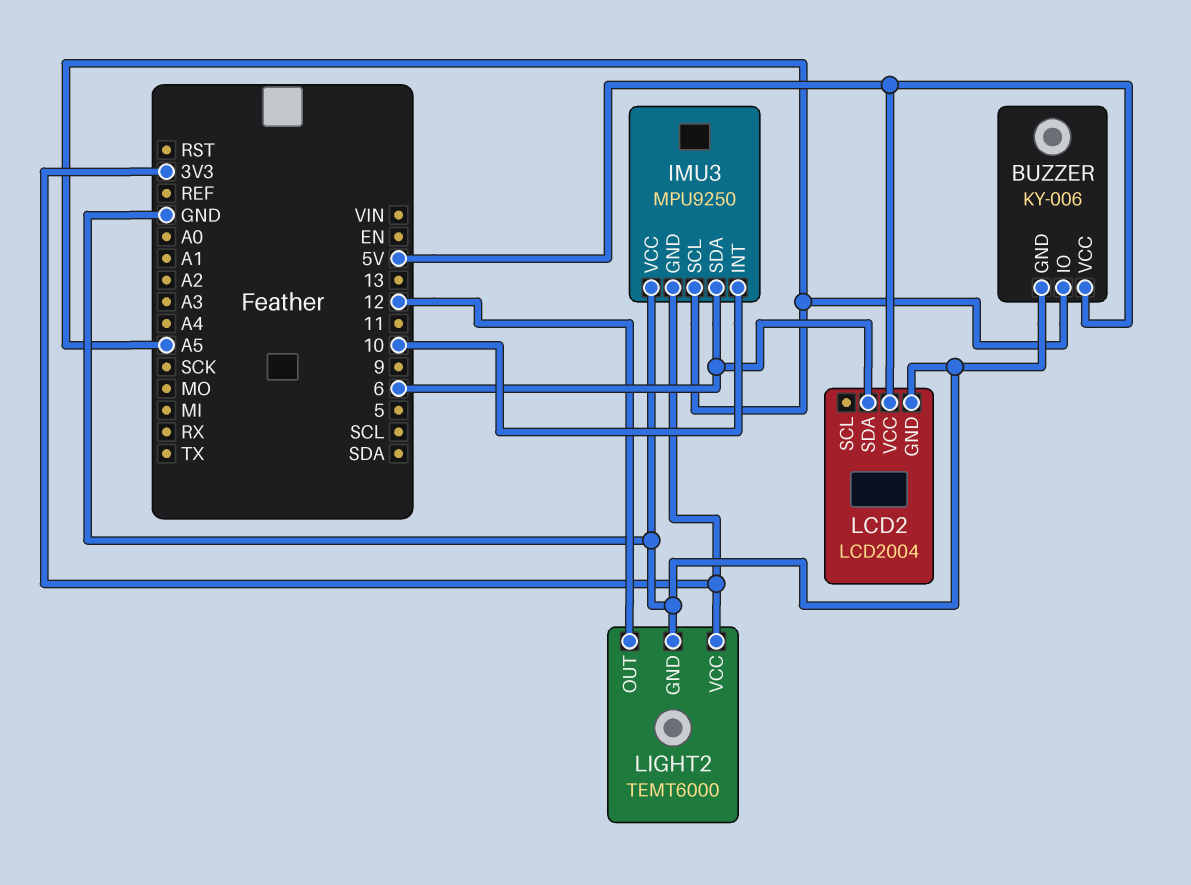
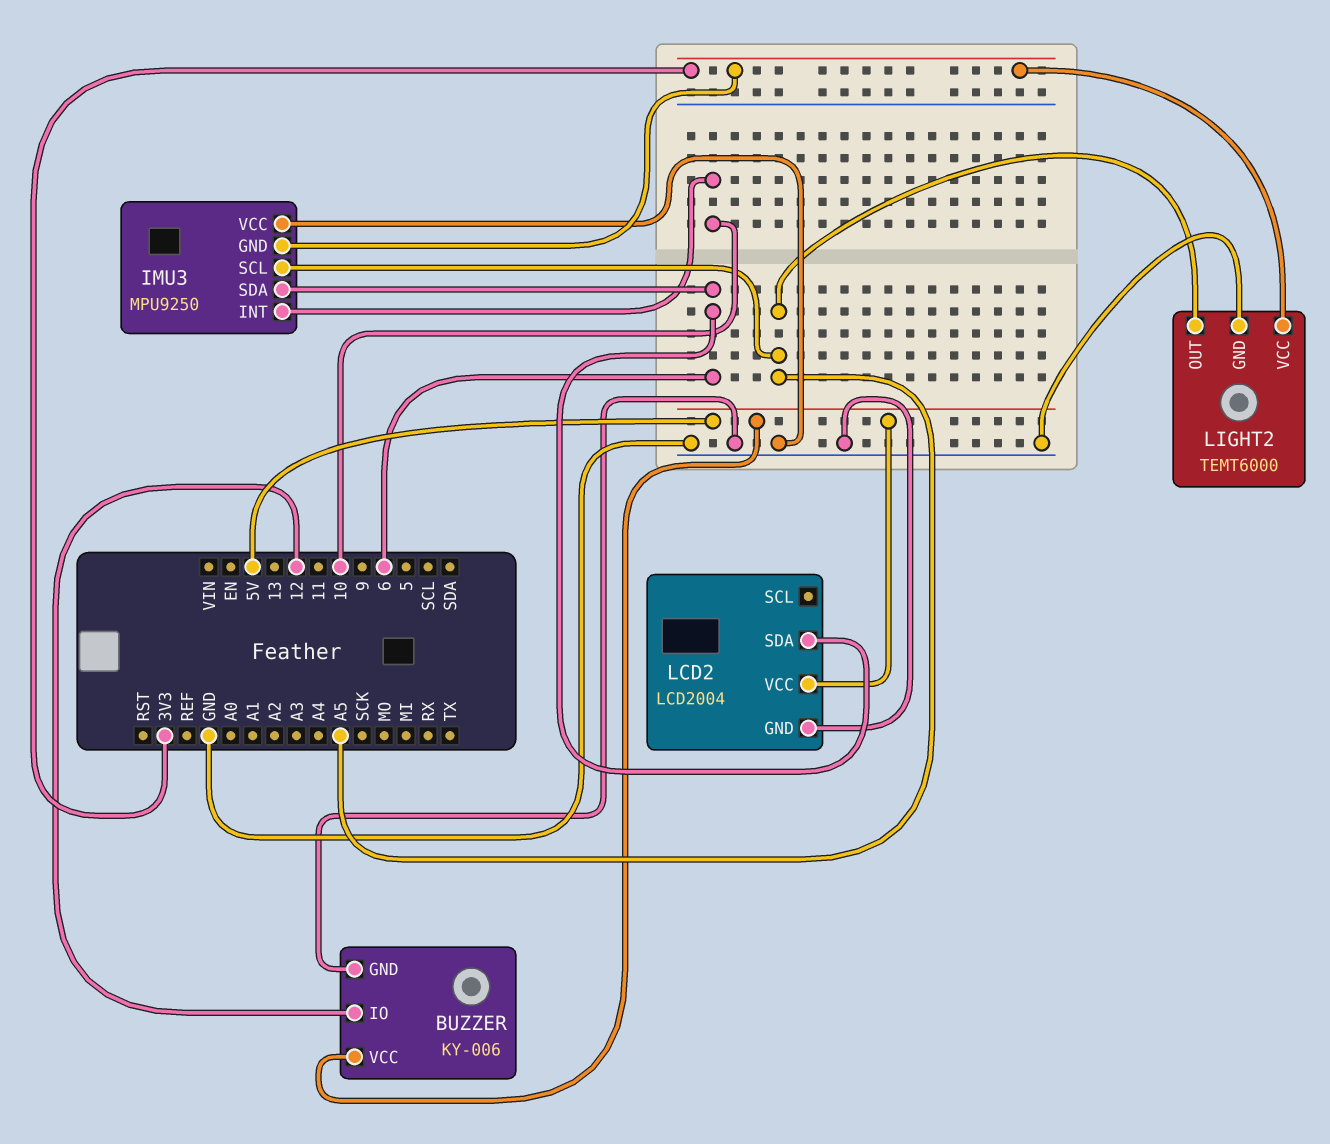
BUZZER pin IO: A5 -> 12
LIGHT2 pin OUT: 12 -> A5

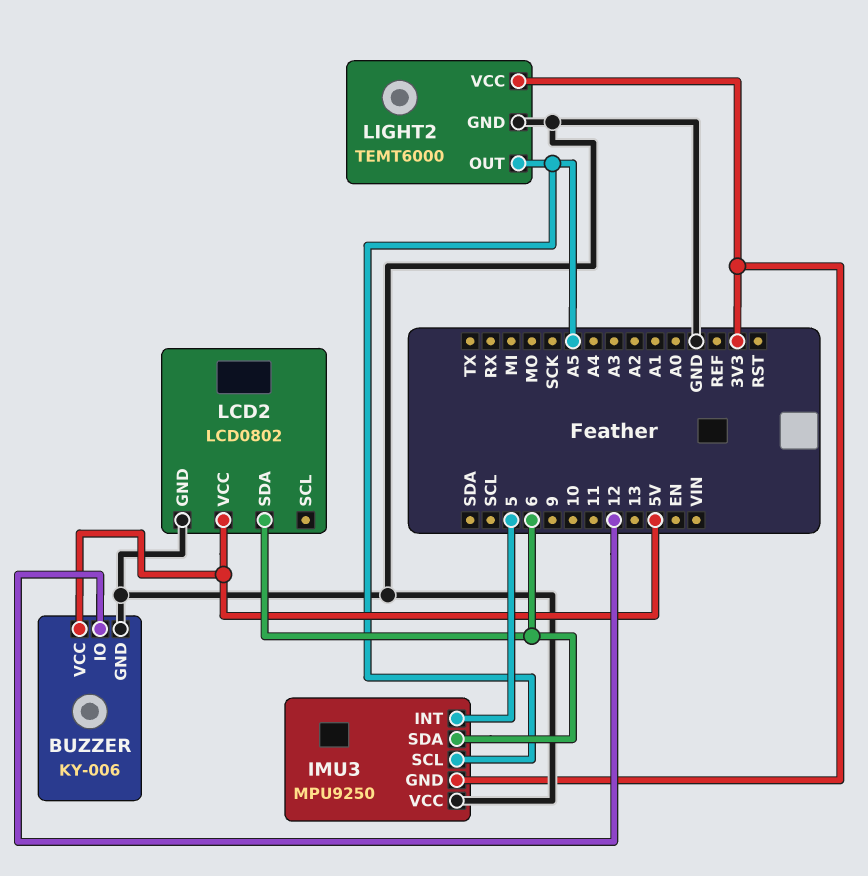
IMU3 pin INT: 10 -> 5
LCD2: LCD2004 -> LCD0802

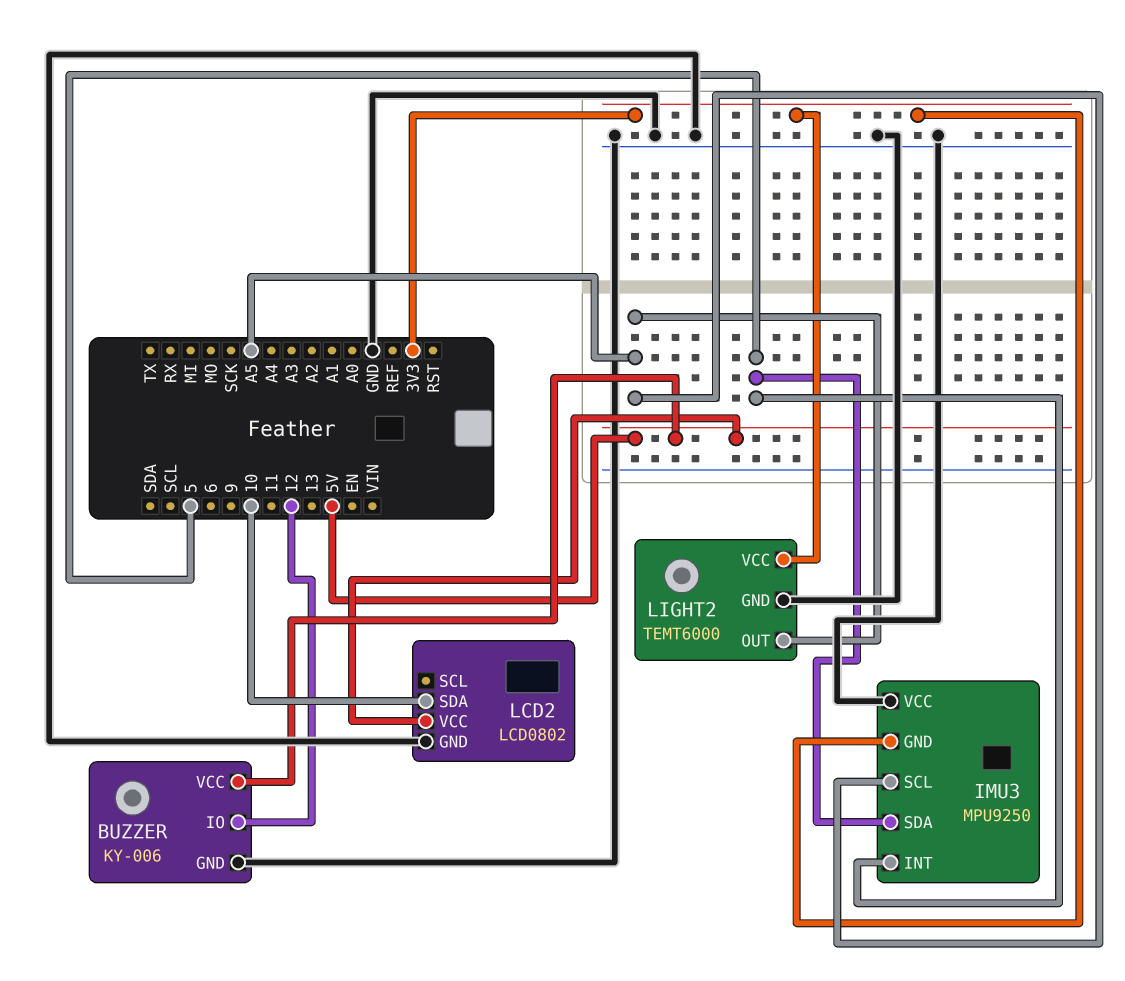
IMU3 pin SDA: 6 -> 5
LCD2 pin SDA: 6 -> 10

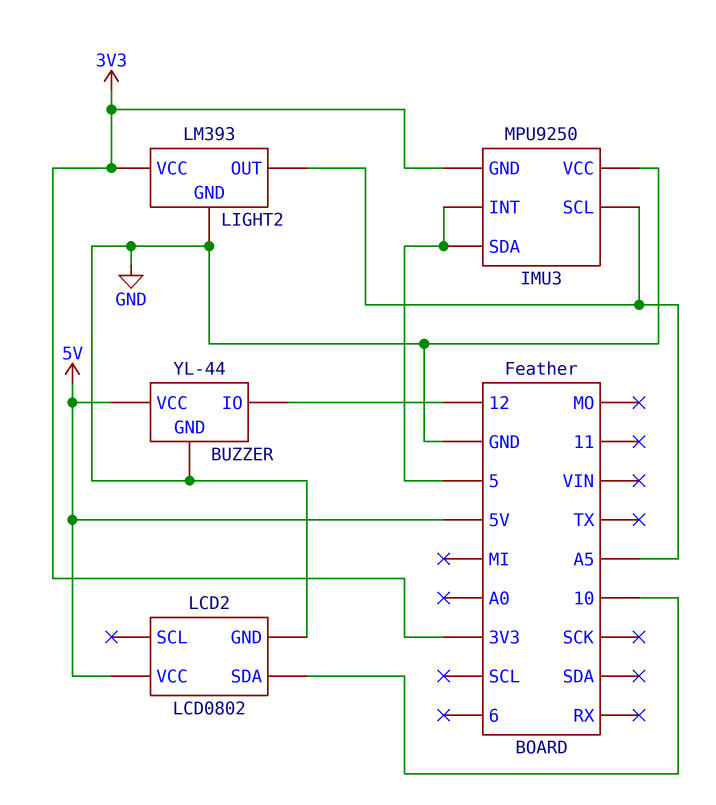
BUZZER: KY-006 -> YL-44
LIGHT2: TEMT6000 -> LM393

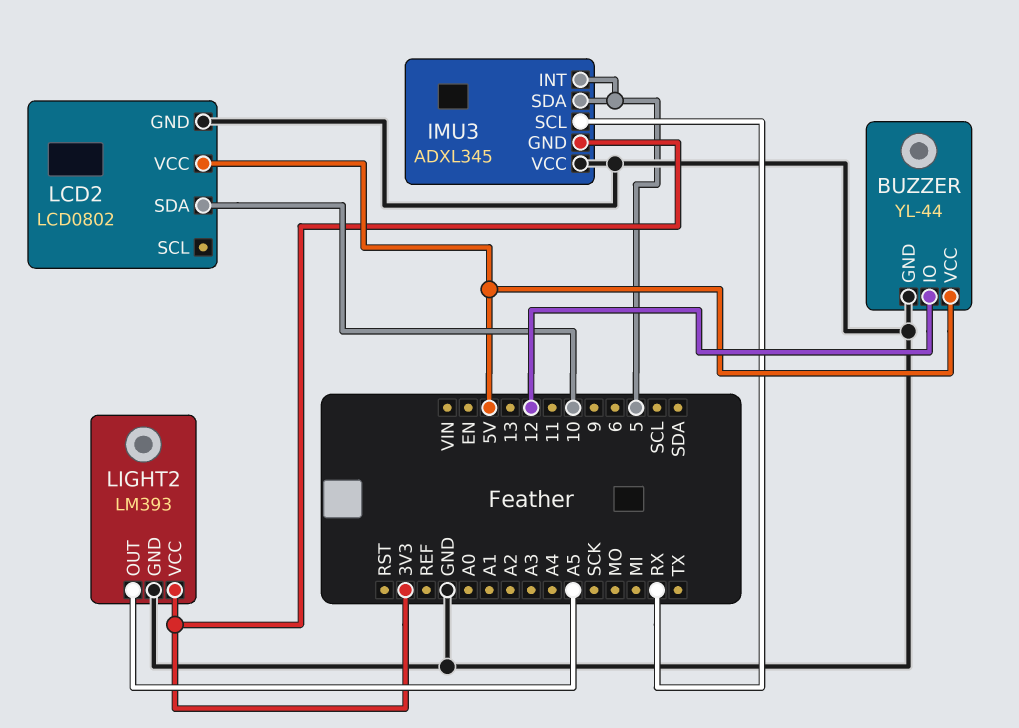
IMU3: MPU9250 -> ADXL345
IMU3 pin SCL: A5 -> RX

